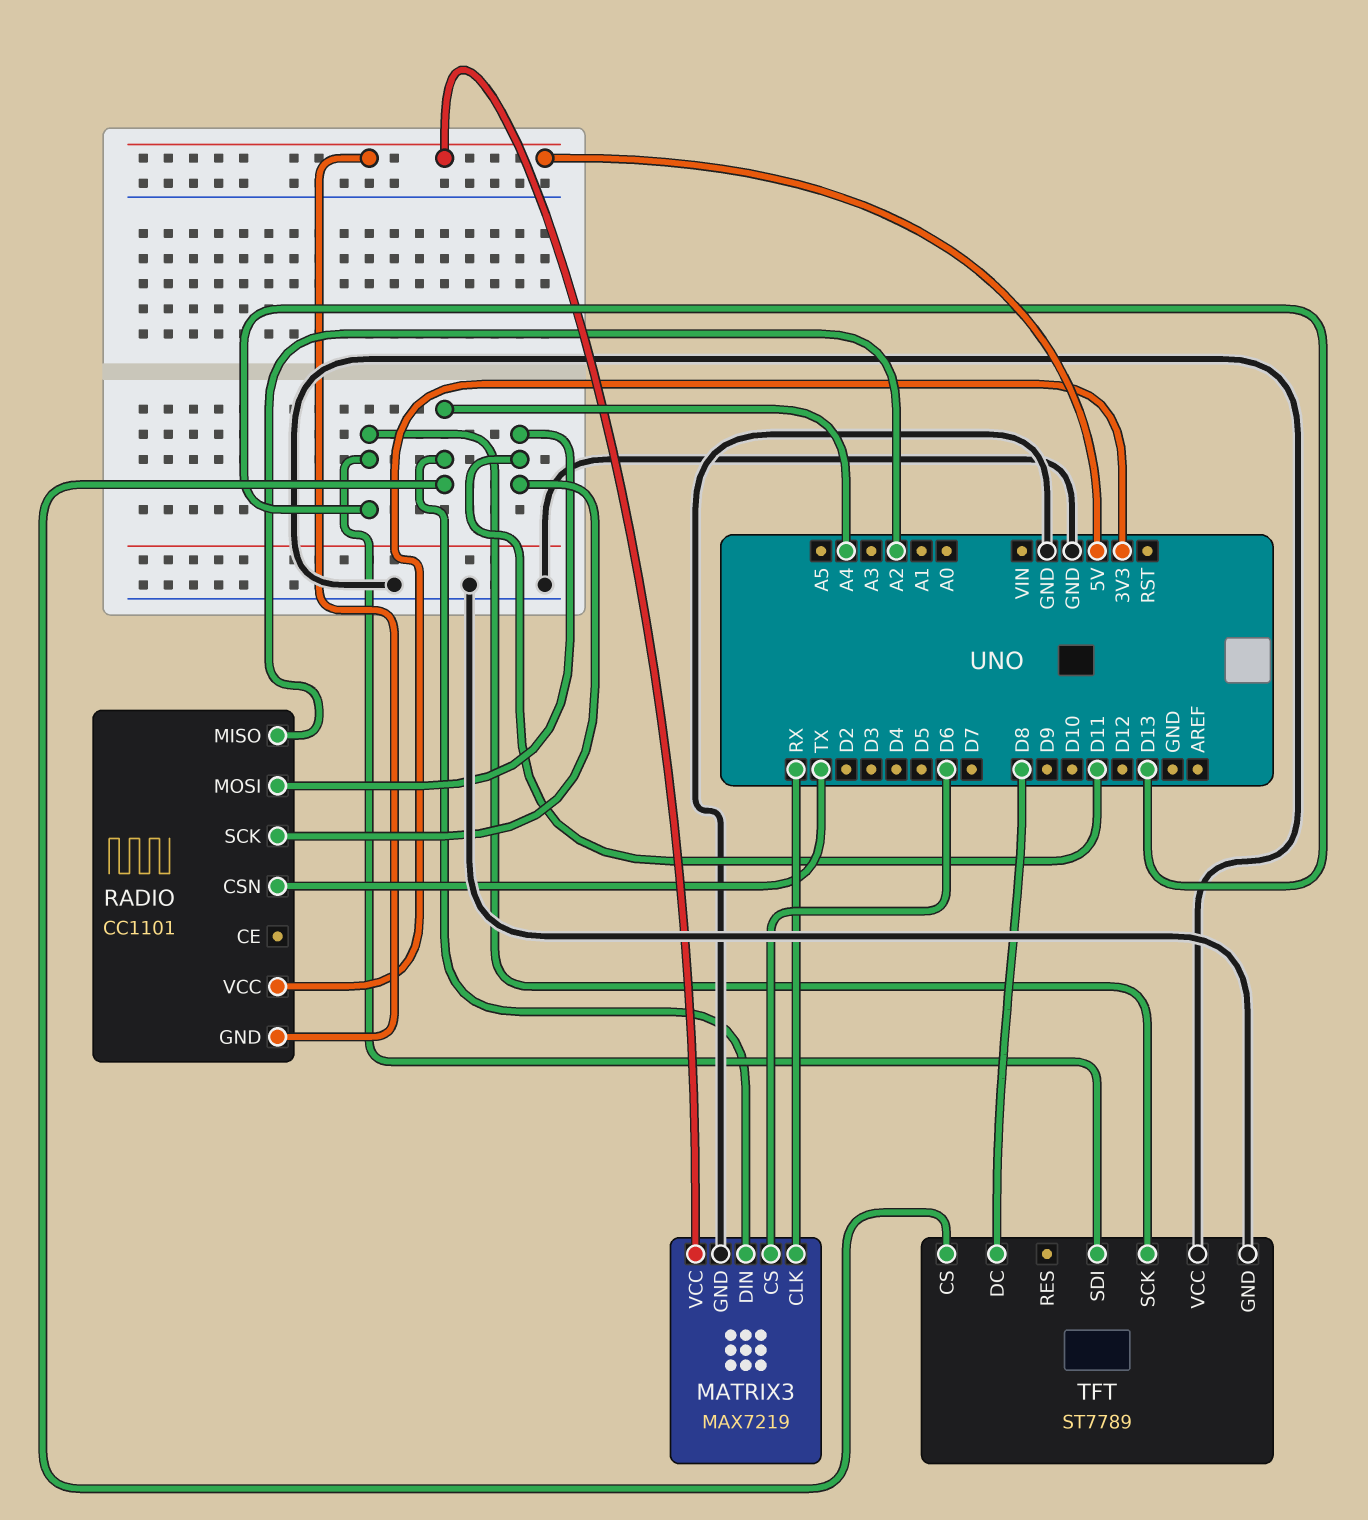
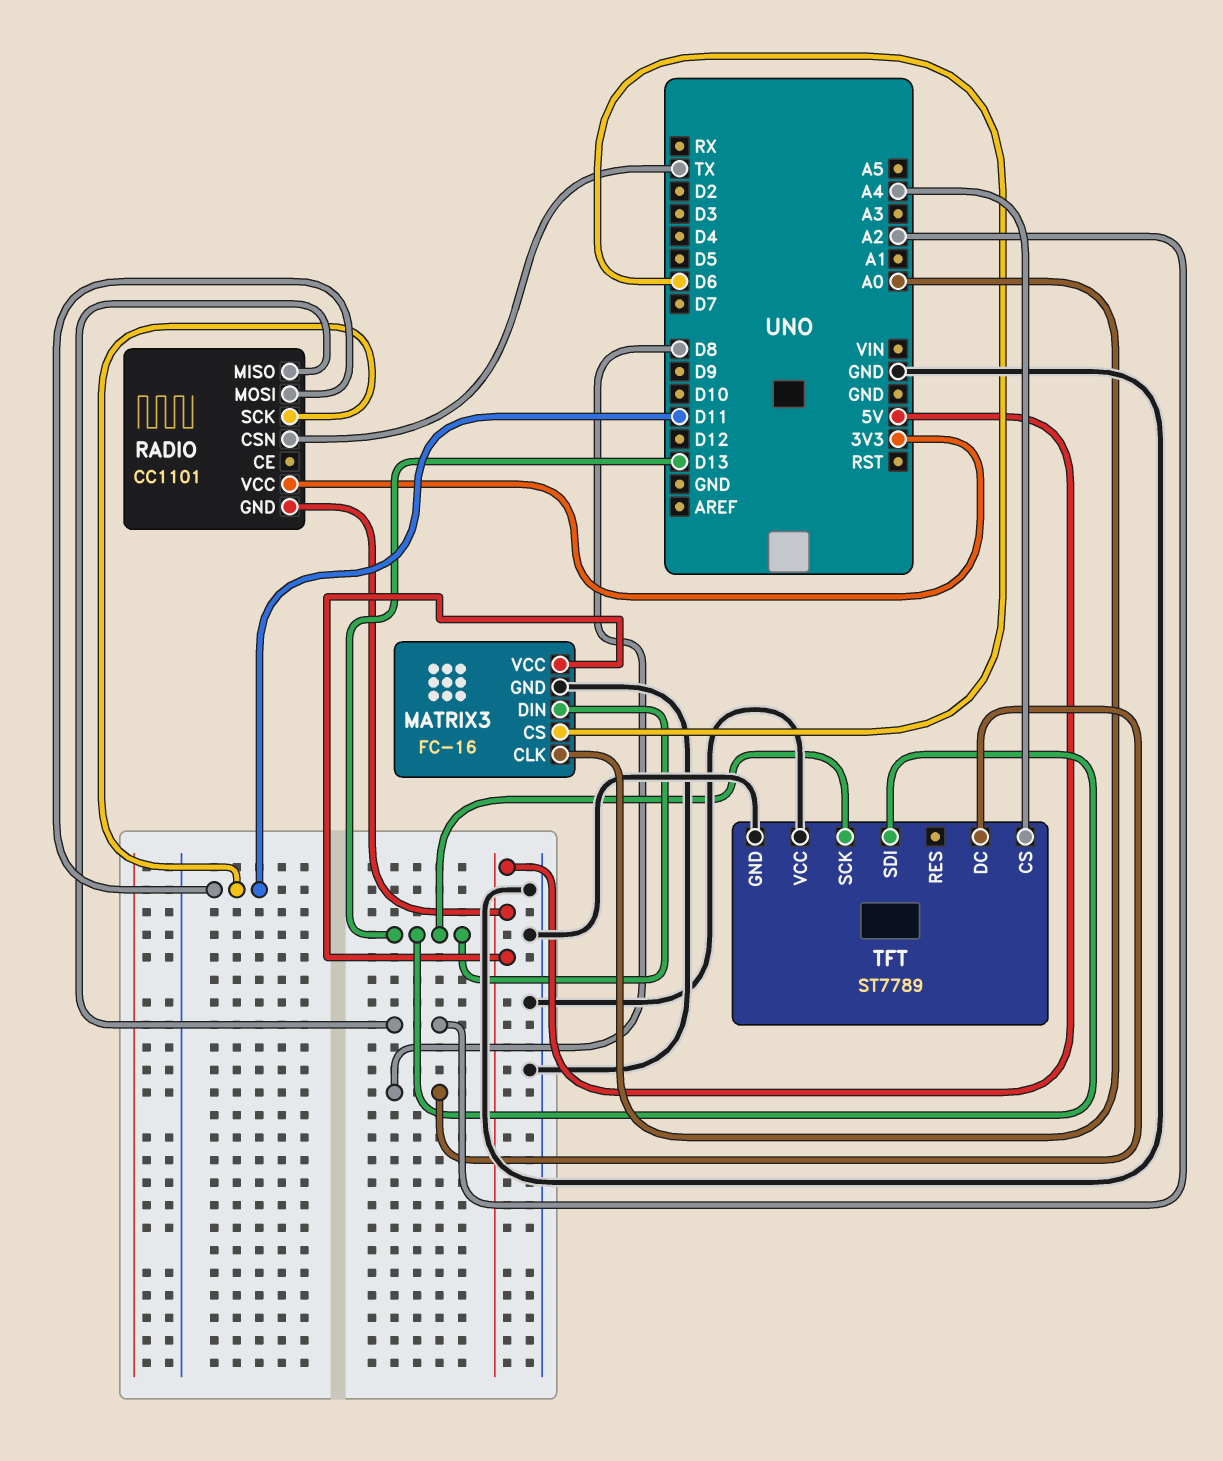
MATRIX3: MAX7219 -> FC-16
MATRIX3 pin CLK: RX -> A0
MATRIX3 pin DIN: A4 -> D13

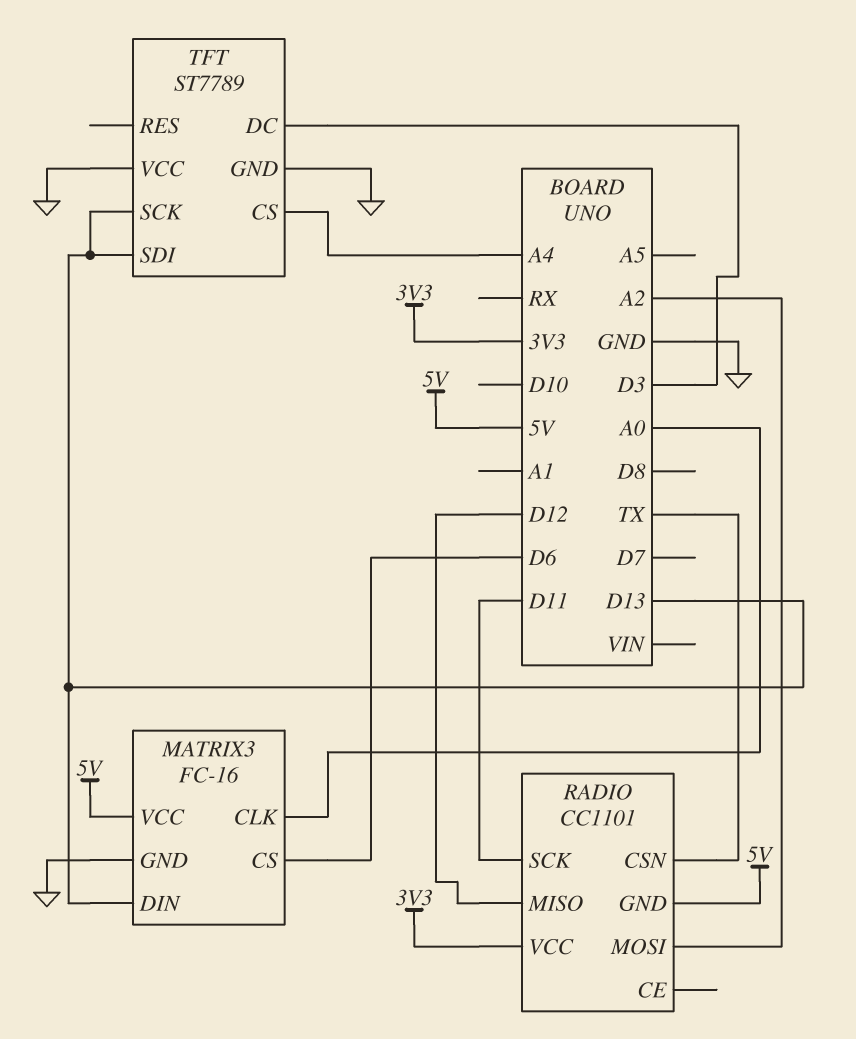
RADIO pin MISO: A2 -> D12
RADIO pin MOSI: D11 -> A2
TFT pin DC: D8 -> D3

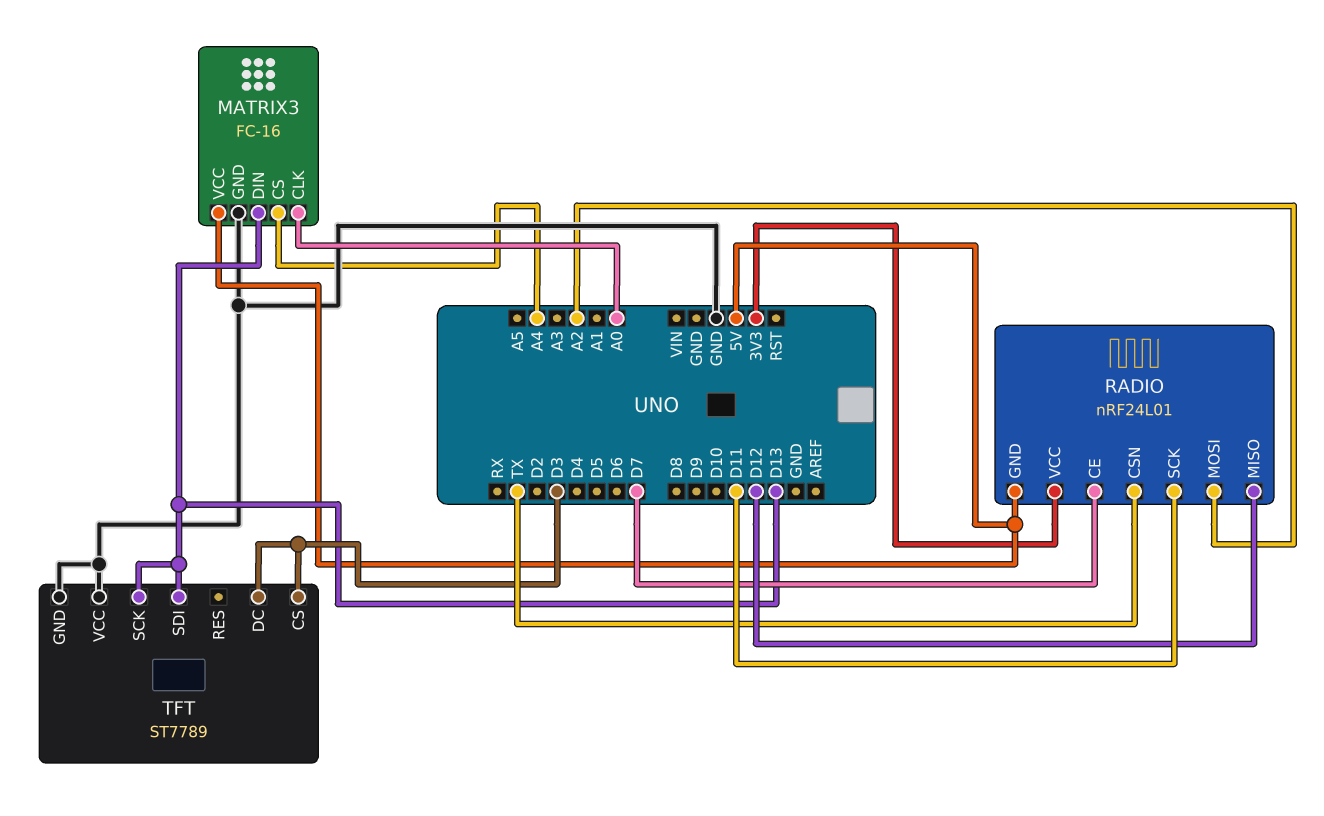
MATRIX3 pin CS: D6 -> A4
RADIO: CC1101 -> nRF24L01
RADIO pin CE: none -> D7
TFT pin CS: A4 -> D3

